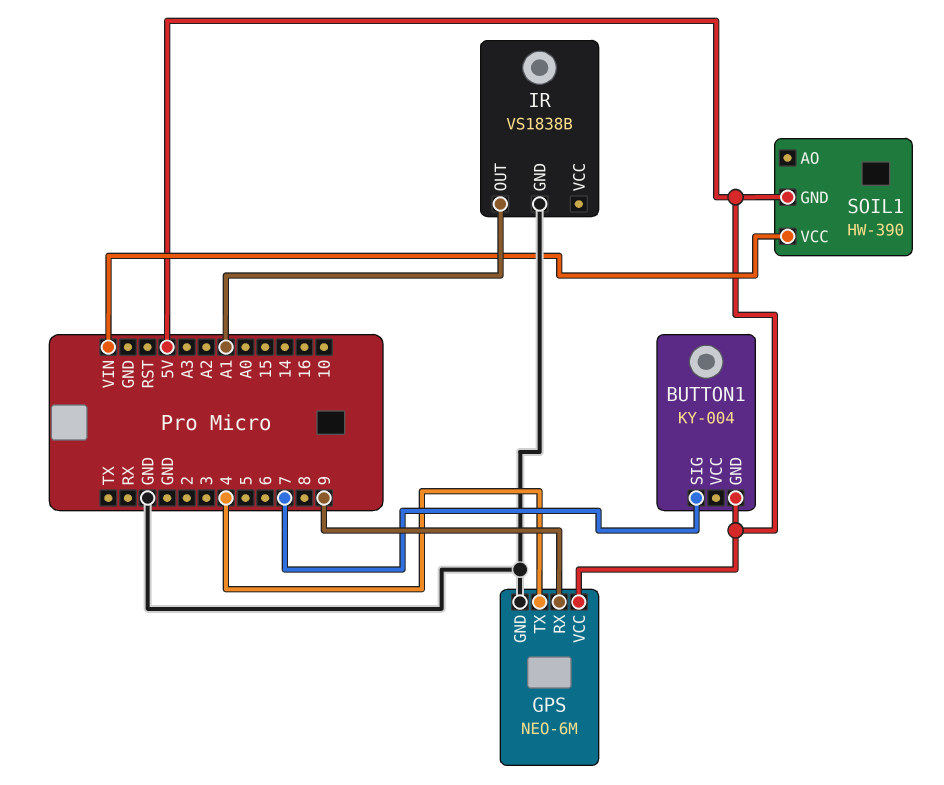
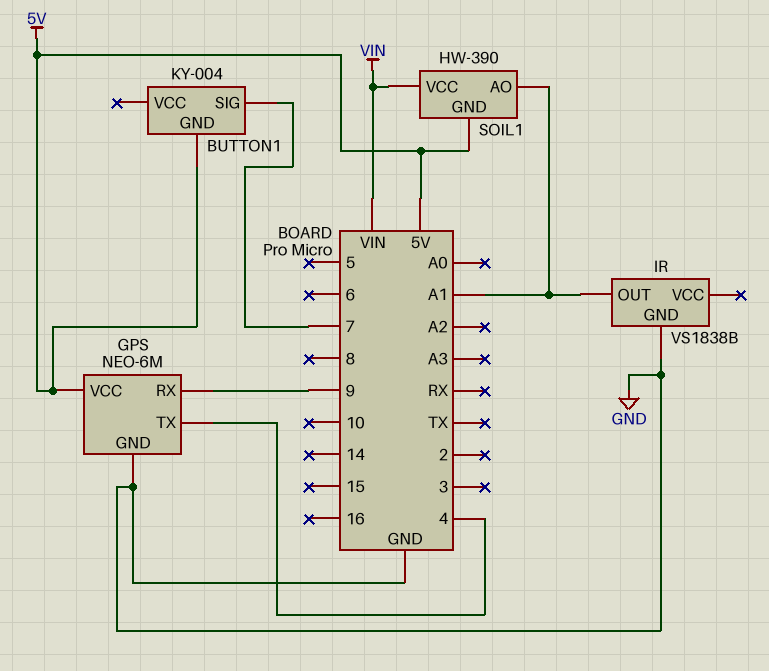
SOIL1 pin AO: none -> A1

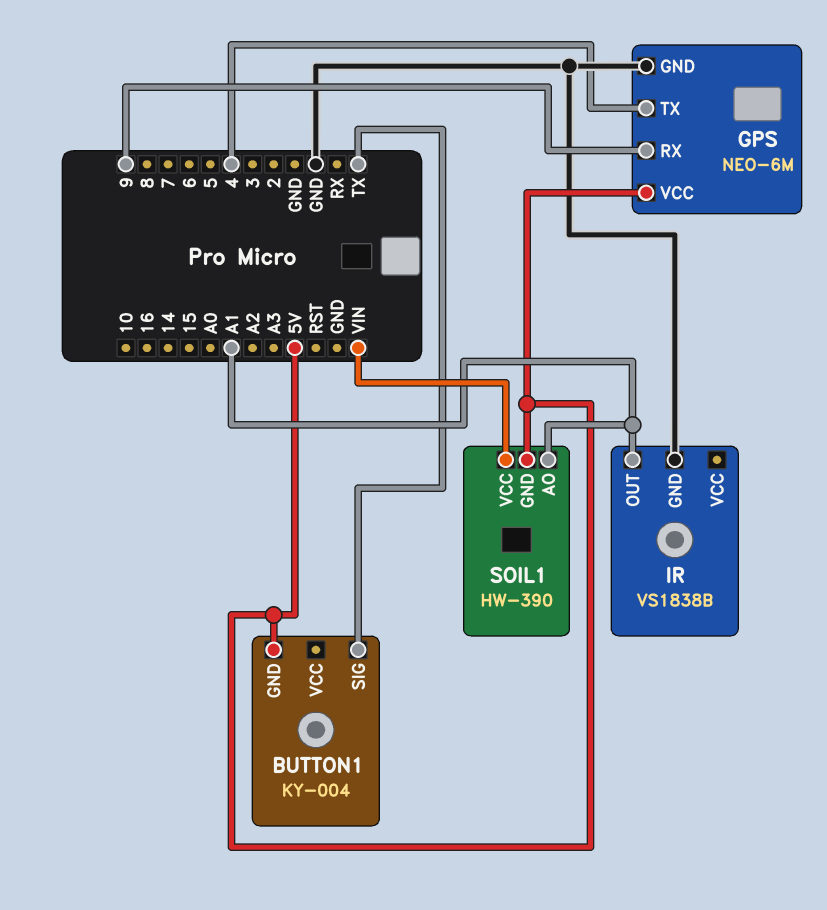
BUTTON1 pin SIG: 7 -> TX

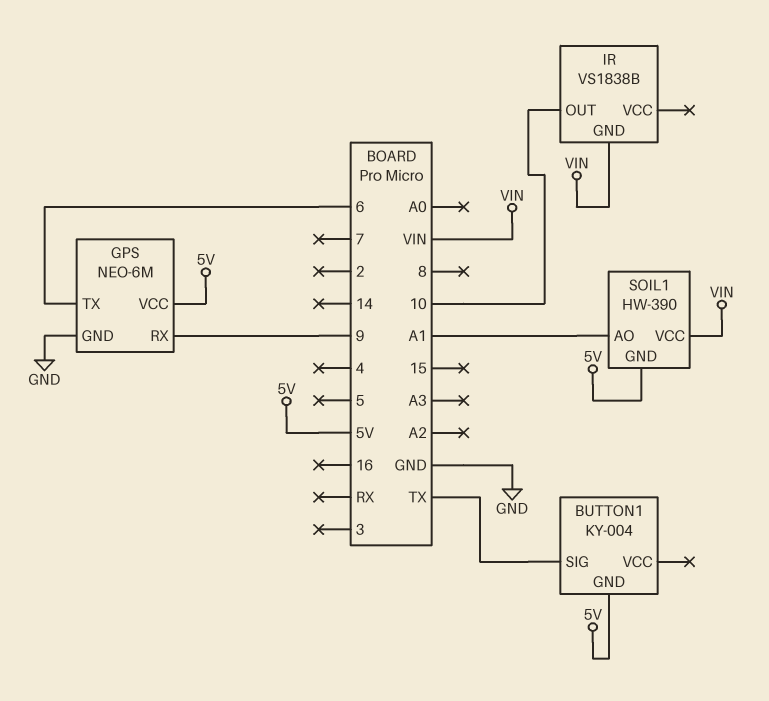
GPS pin TX: 4 -> 6
IR pin GND: GND -> VIN
IR pin OUT: A1 -> 10

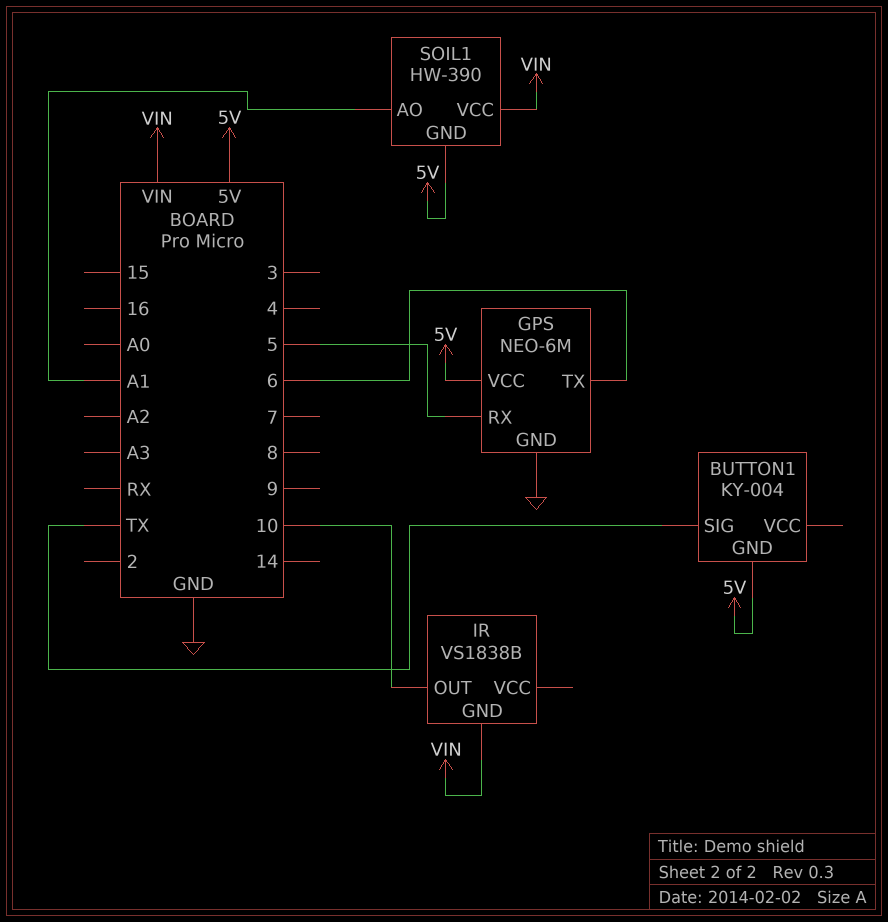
GPS pin RX: 9 -> 5

